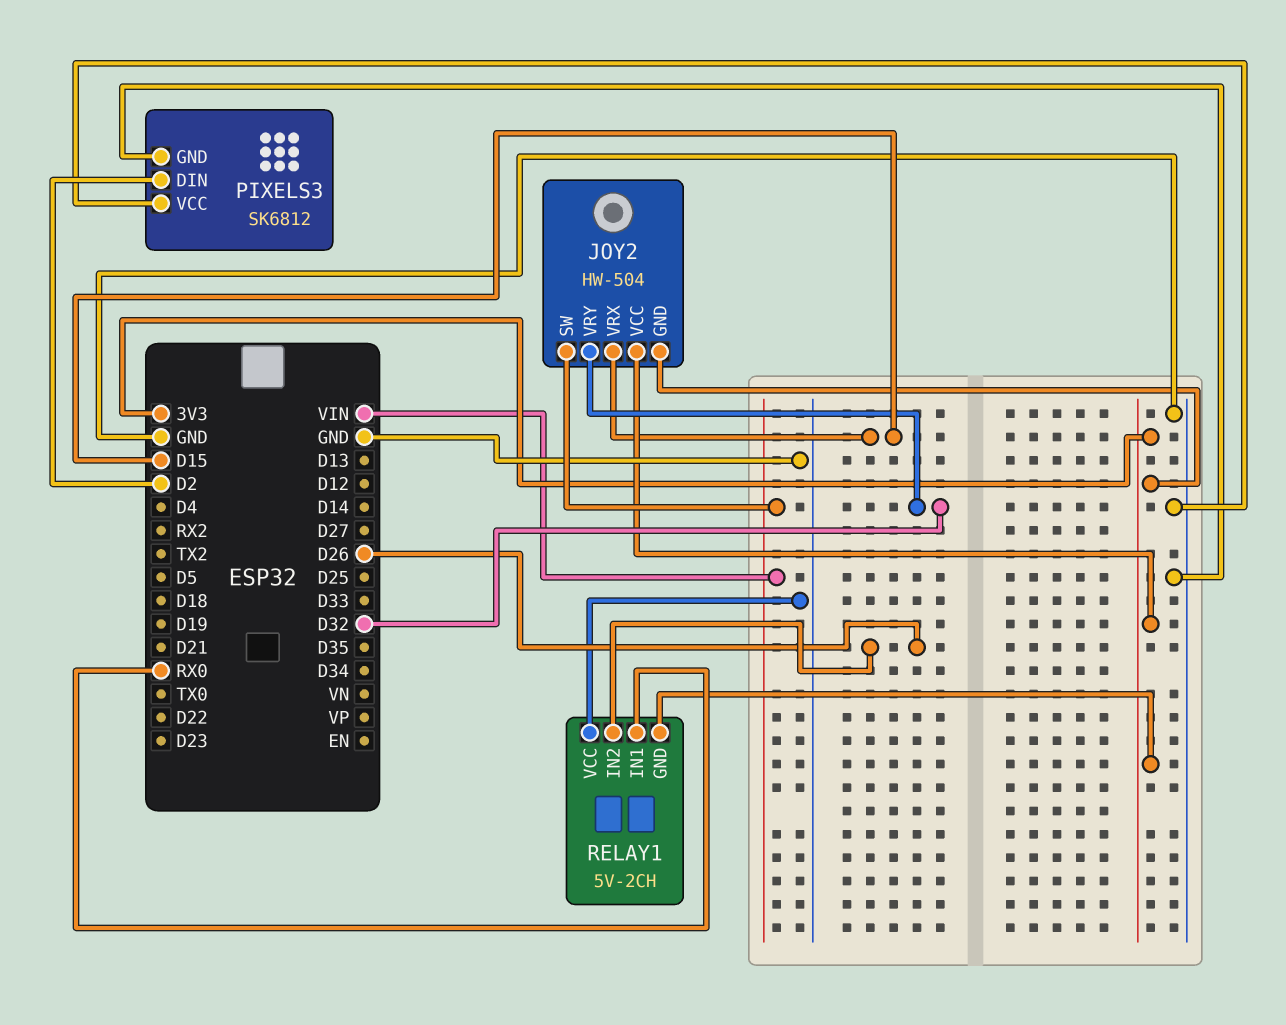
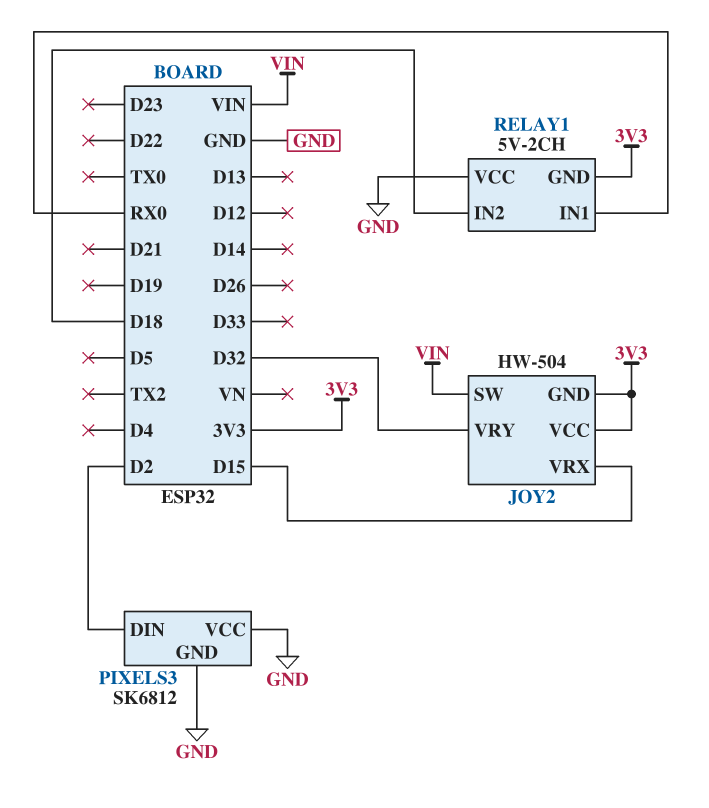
RELAY1 pin IN2: D26 -> D18

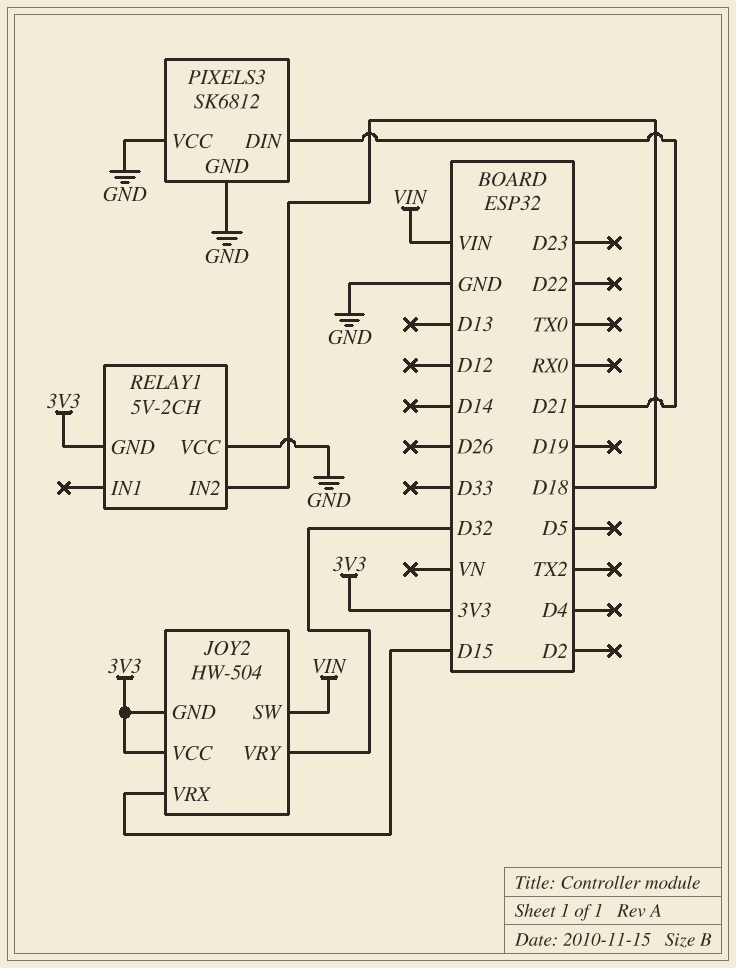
PIXELS3 pin DIN: D2 -> D21
RELAY1 pin IN1: RX0 -> none

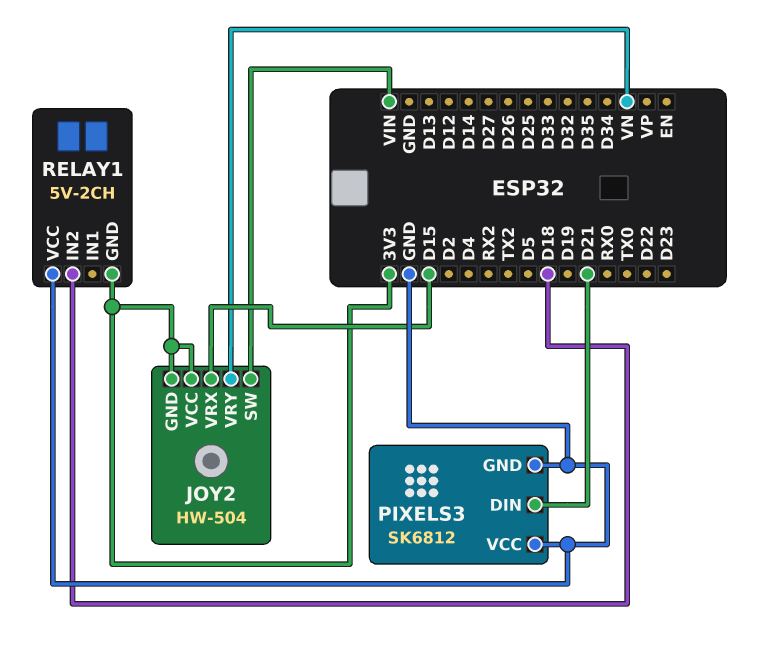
JOY2 pin VRY: D32 -> VN

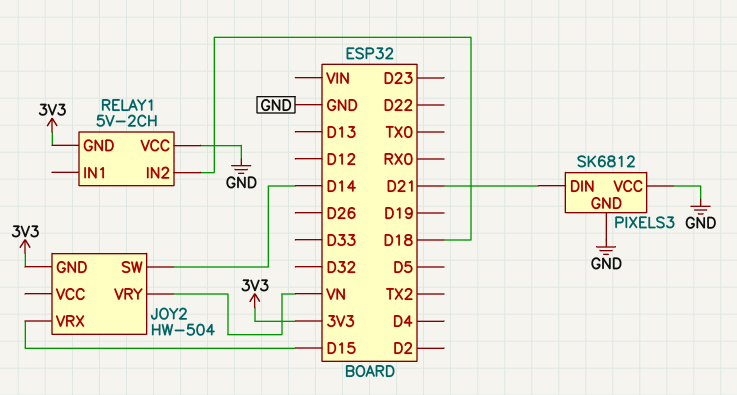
JOY2 pin SW: VIN -> D14
JOY2 pin VCC: 3V3 -> none

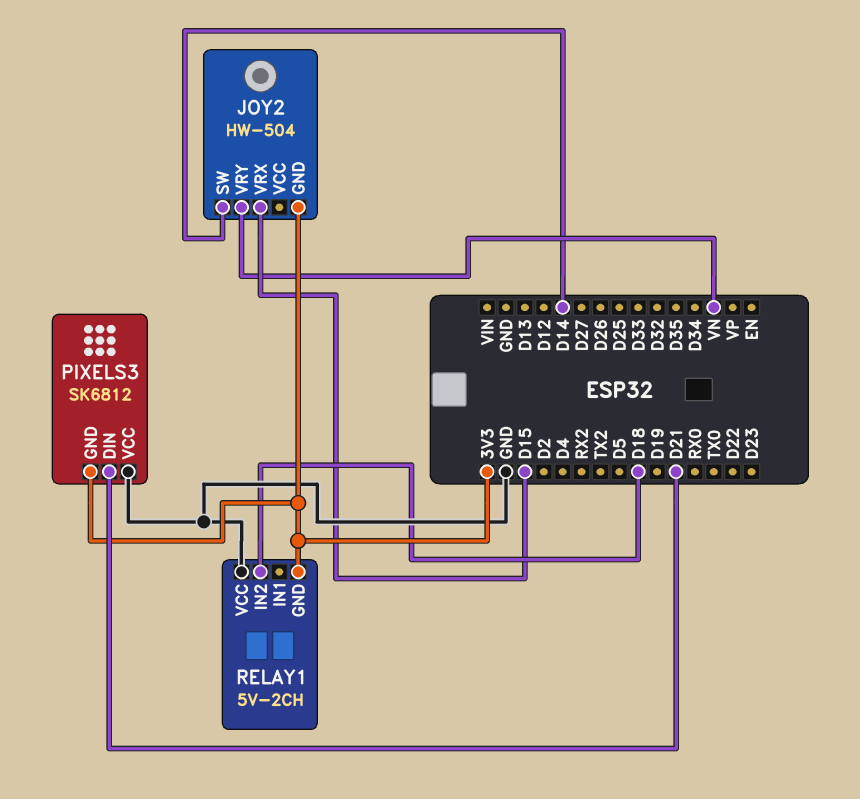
PIXELS3 pin GND: GND -> 3V3

